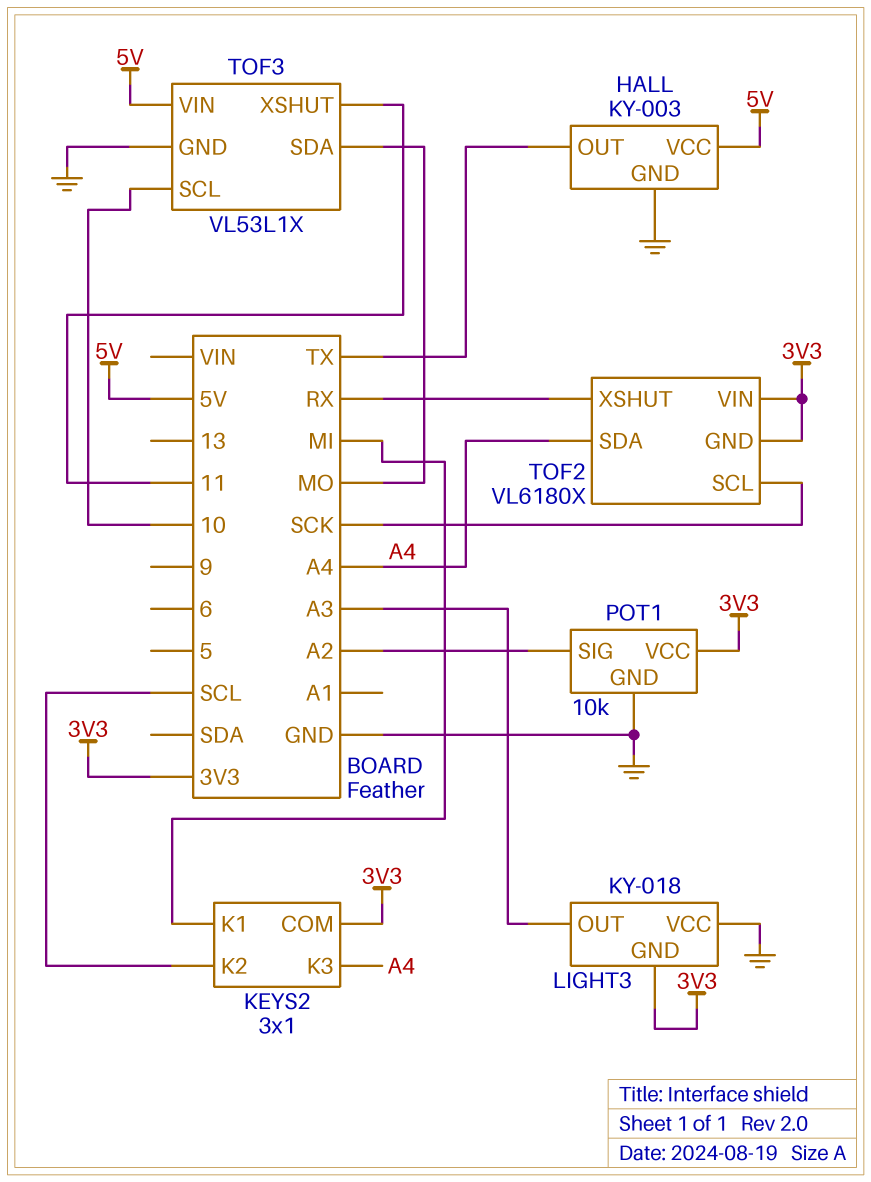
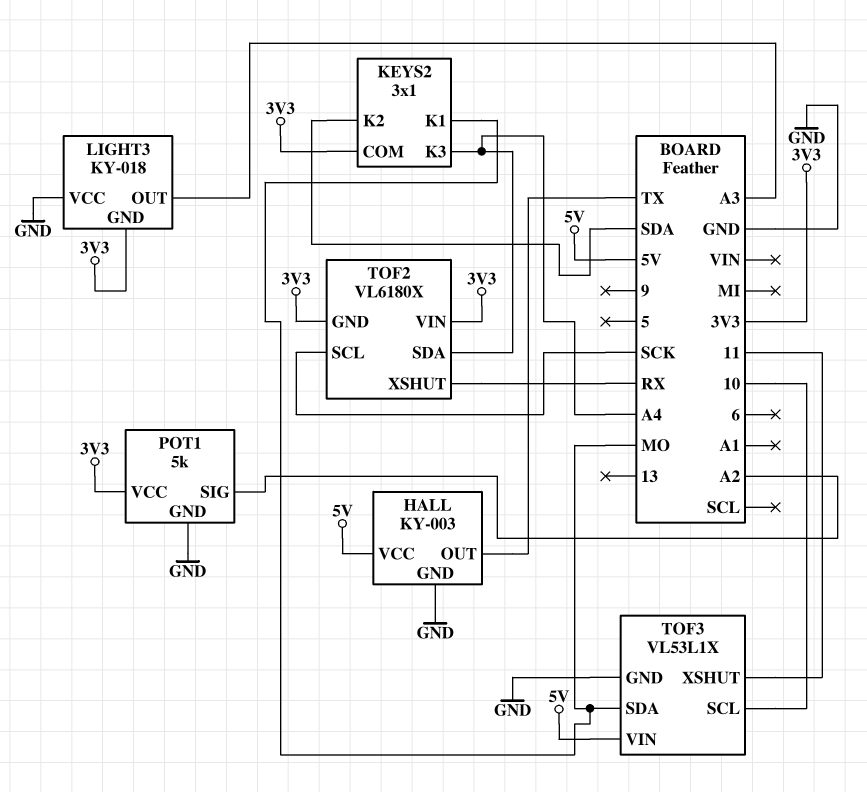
KEYS2 pin K1: MI -> MO
KEYS2 pin K2: SCL -> SDA
POT1: 10k -> 5k

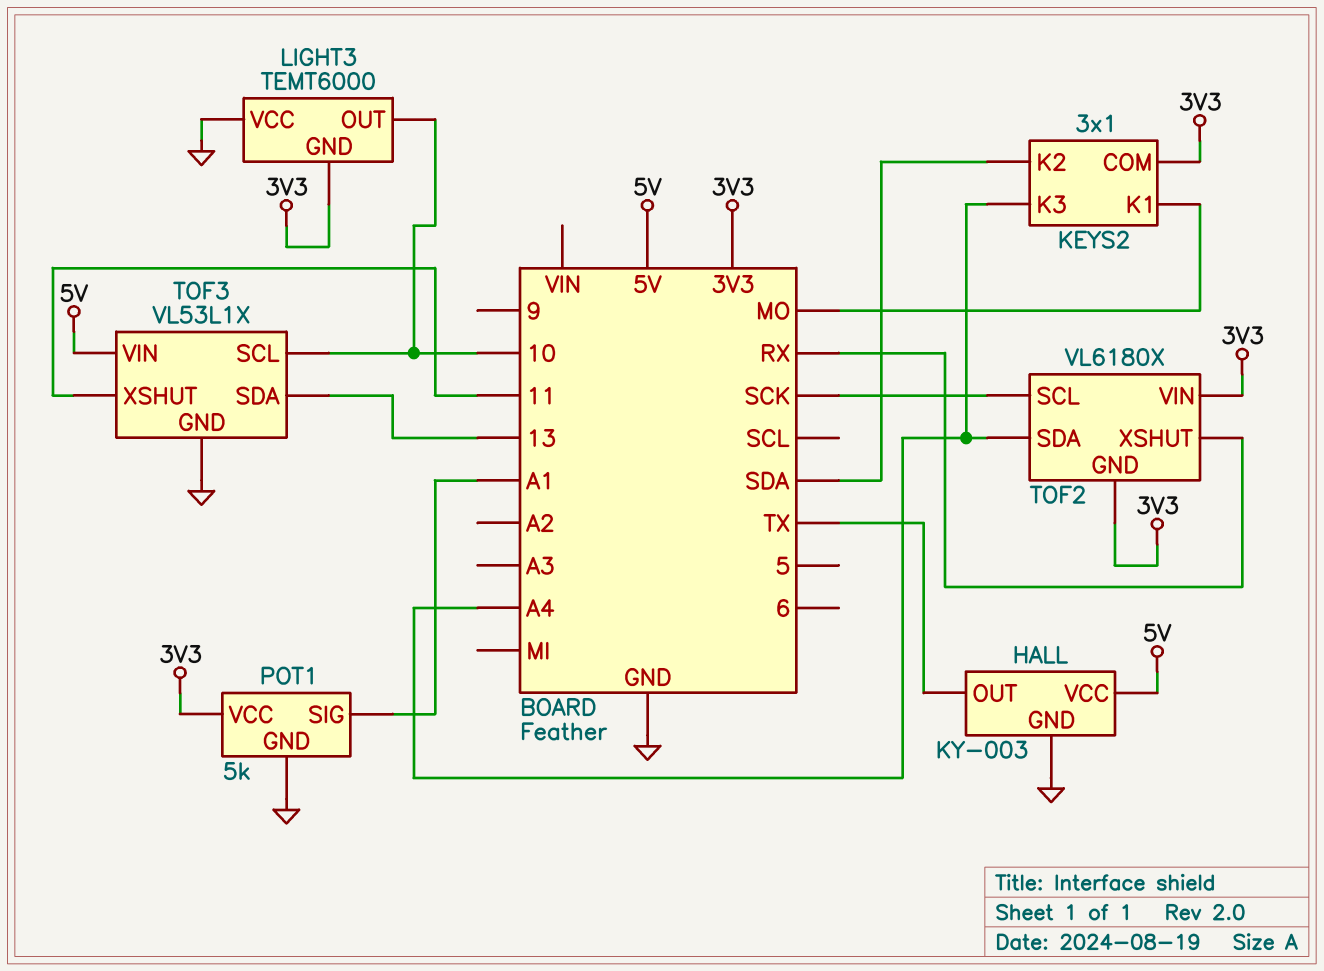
LIGHT3: KY-018 -> TEMT6000
LIGHT3 pin OUT: A3 -> 10
POT1 pin SIG: A2 -> A1
TOF3 pin SDA: MO -> 13

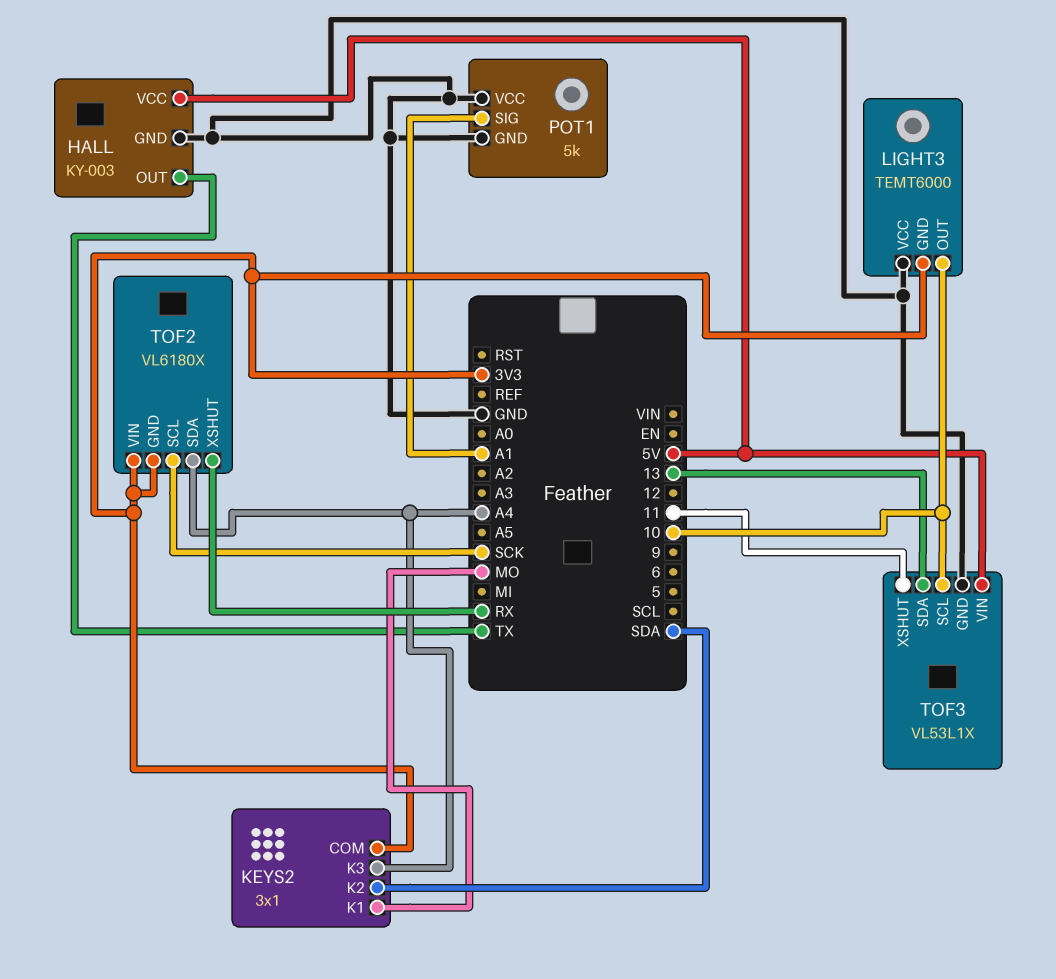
POT1 pin VCC: 3V3 -> GND

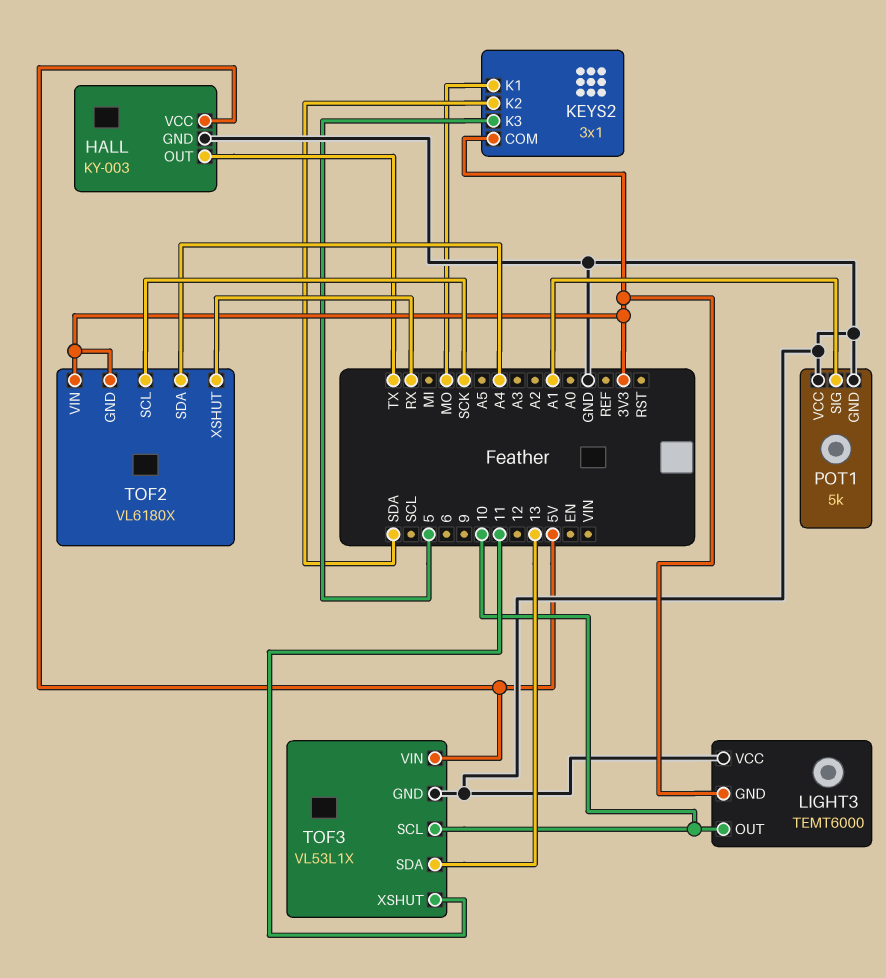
KEYS2 pin K3: A4 -> 5

